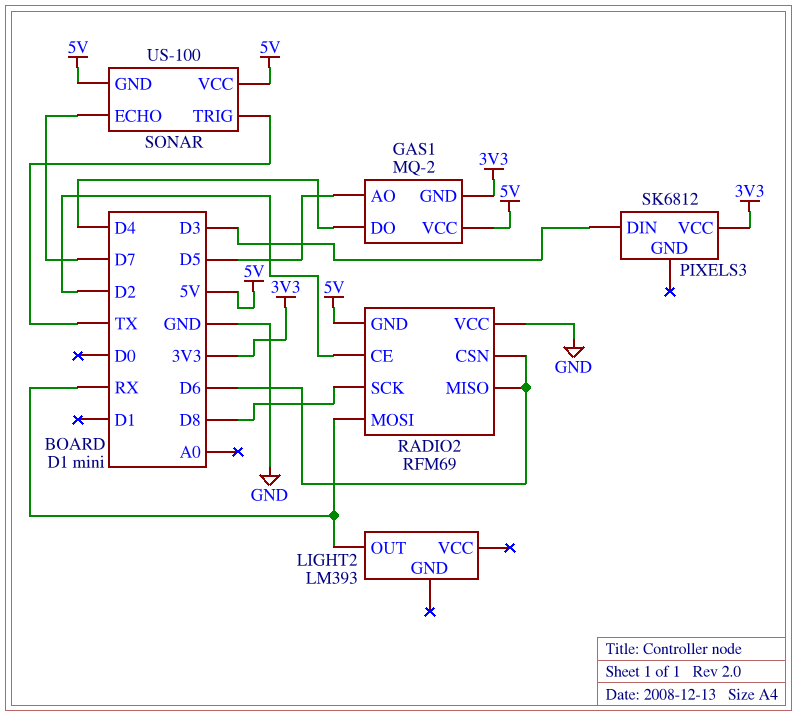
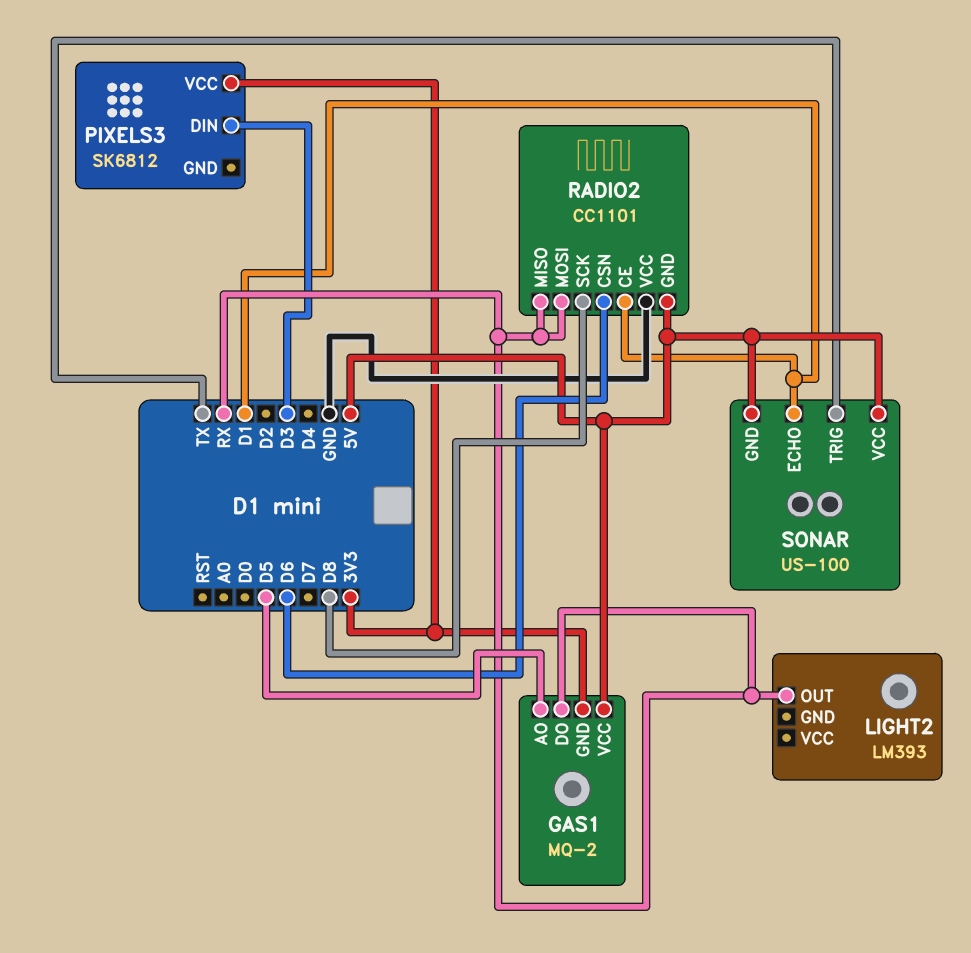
GAS1 pin DO: D4 -> RX
RADIO2: RFM69 -> CC1101
RADIO2 pin CE: D2 -> D1
RADIO2 pin MISO: D6 -> RX
SONAR pin ECHO: D7 -> D1

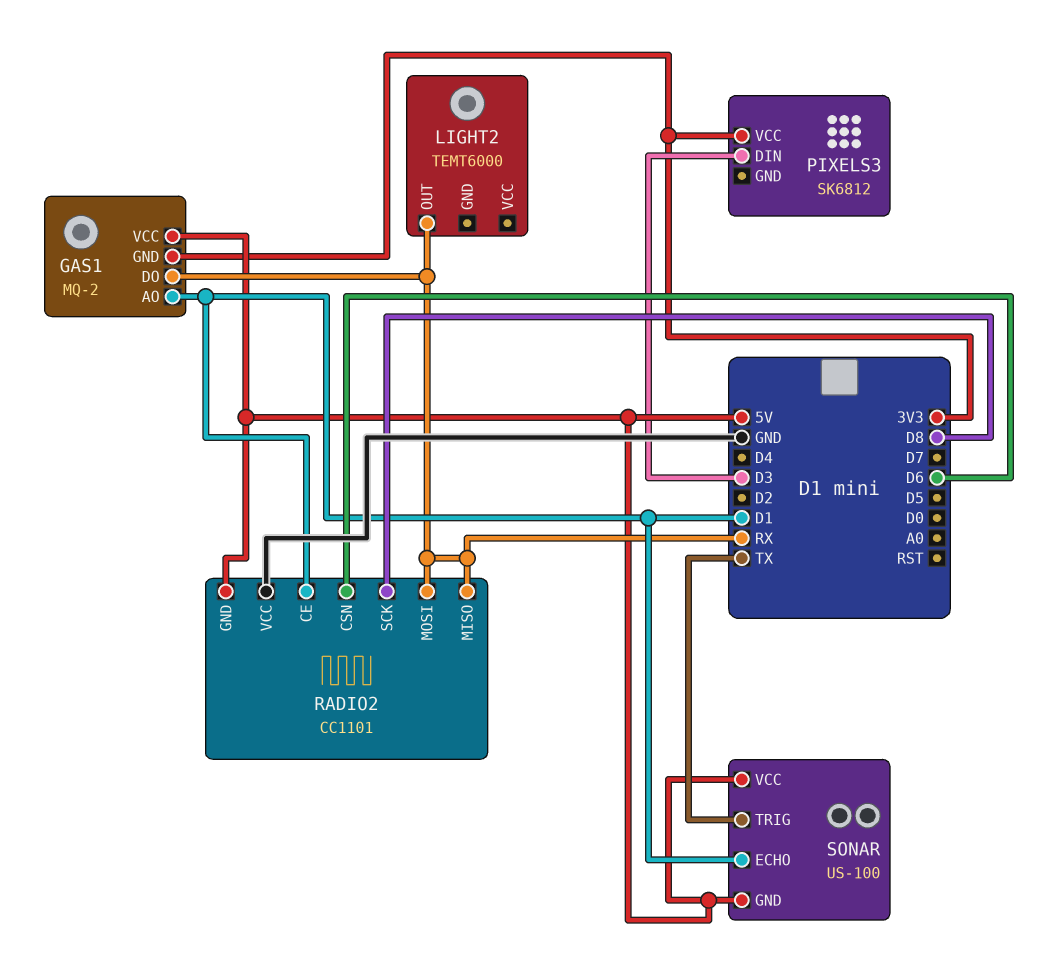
GAS1 pin AO: D5 -> D1
LIGHT2: LM393 -> TEMT6000

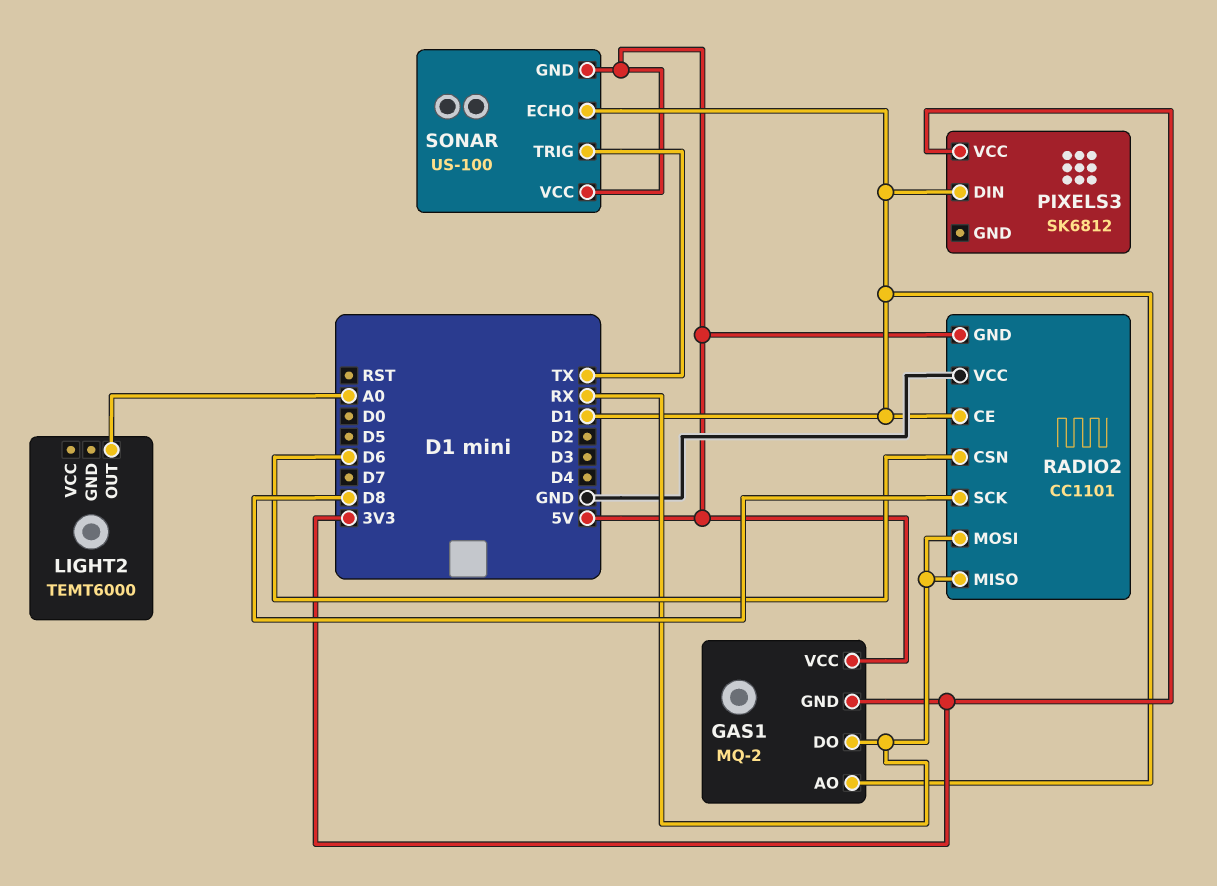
LIGHT2 pin OUT: RX -> A0
PIXELS3 pin DIN: D3 -> D1

